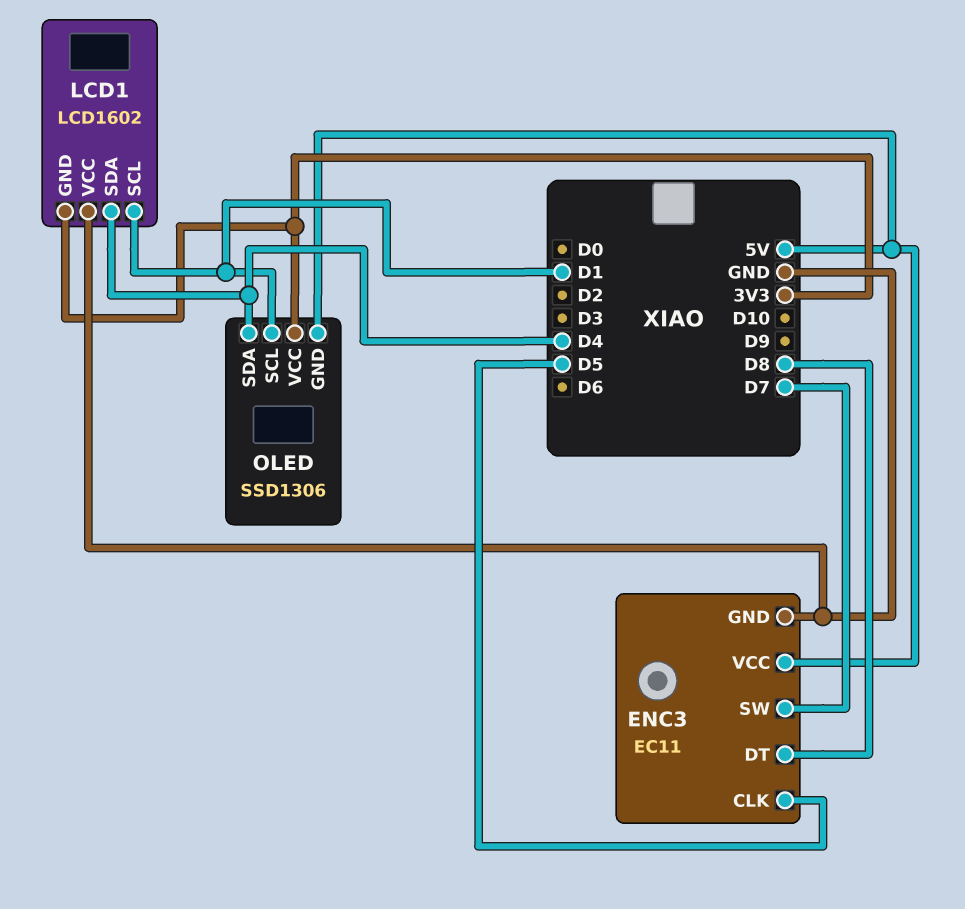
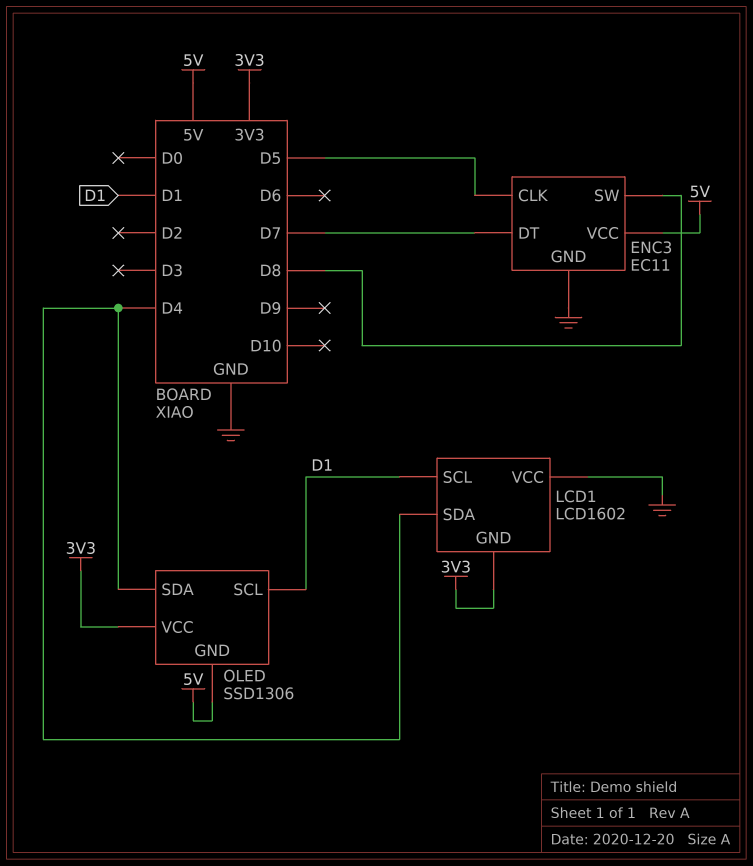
ENC3 pin DT: D8 -> D7
ENC3 pin SW: D7 -> D8

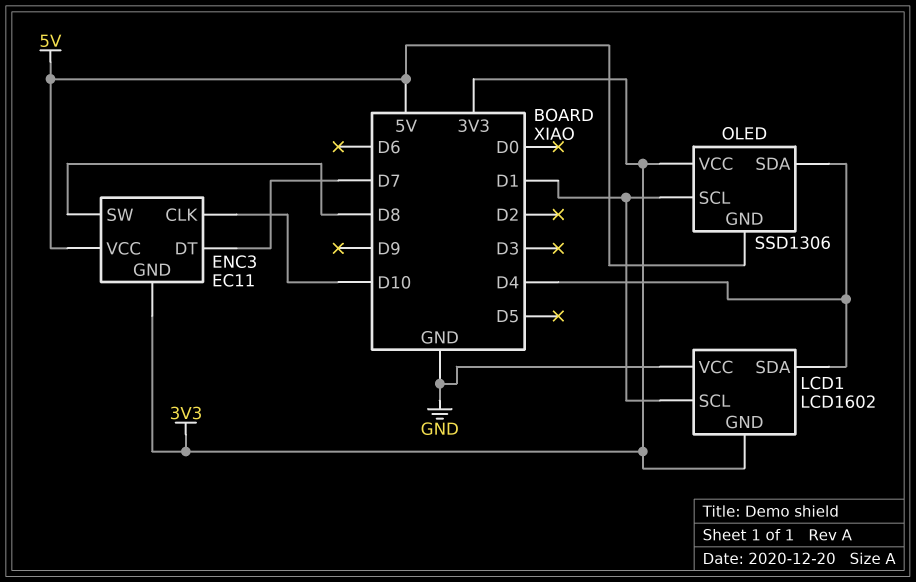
ENC3 pin CLK: D5 -> D10
ENC3 pin GND: GND -> 3V3

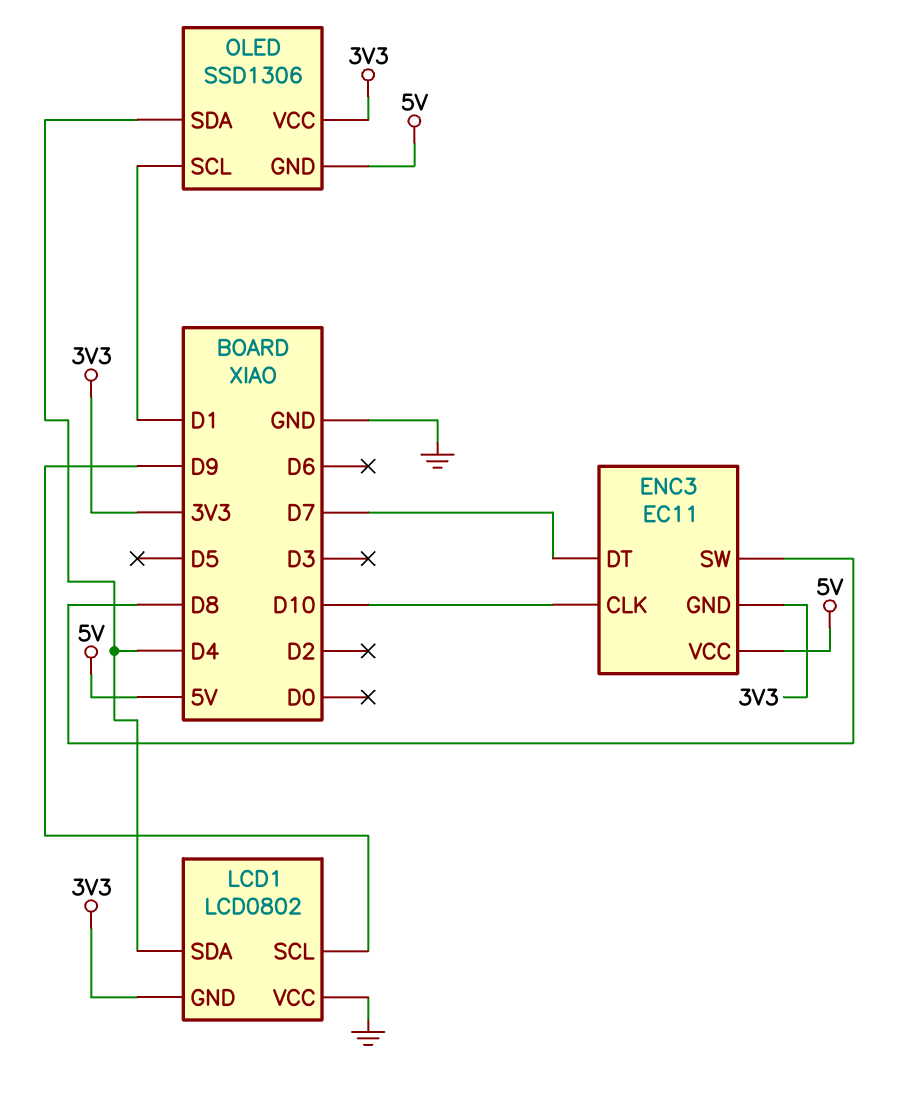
LCD1: LCD1602 -> LCD0802
LCD1 pin SCL: D1 -> D9

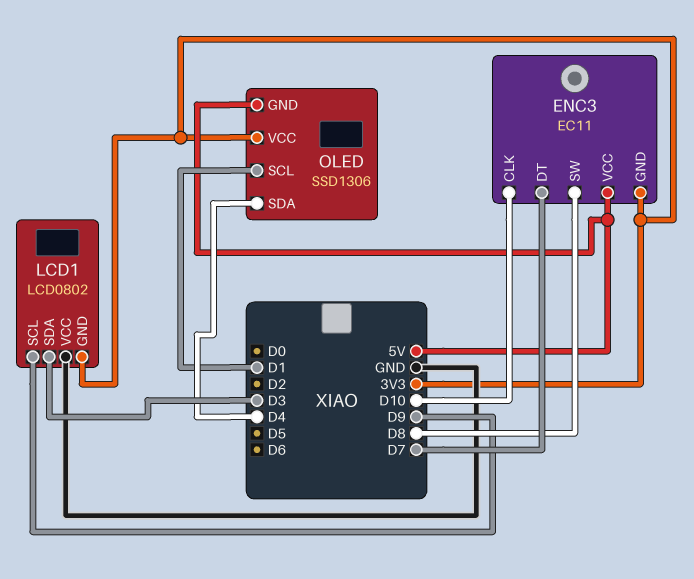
LCD1 pin SDA: D4 -> D3

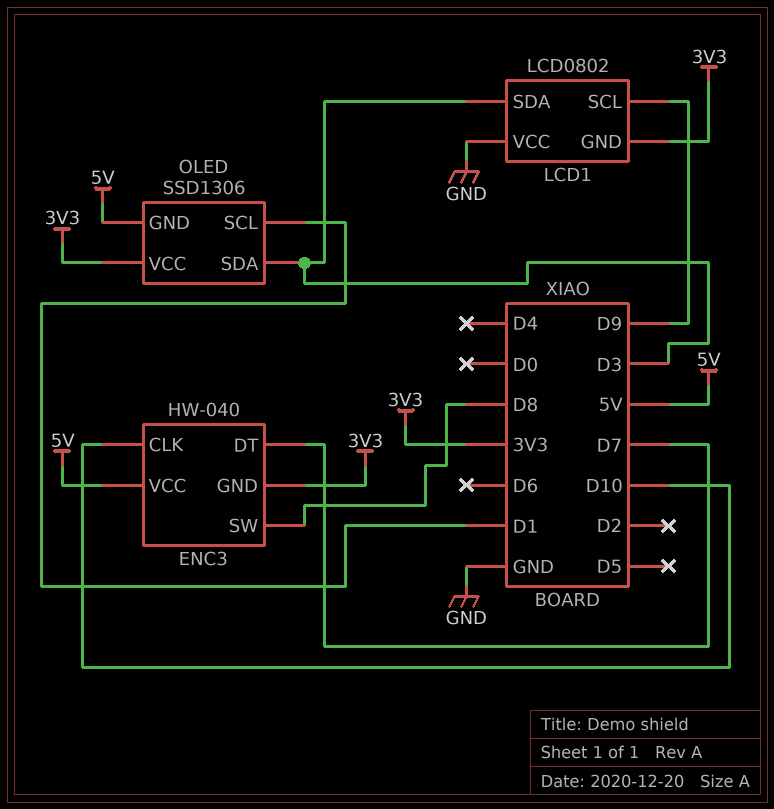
ENC3: EC11 -> HW-040
OLED pin SDA: D4 -> D3

